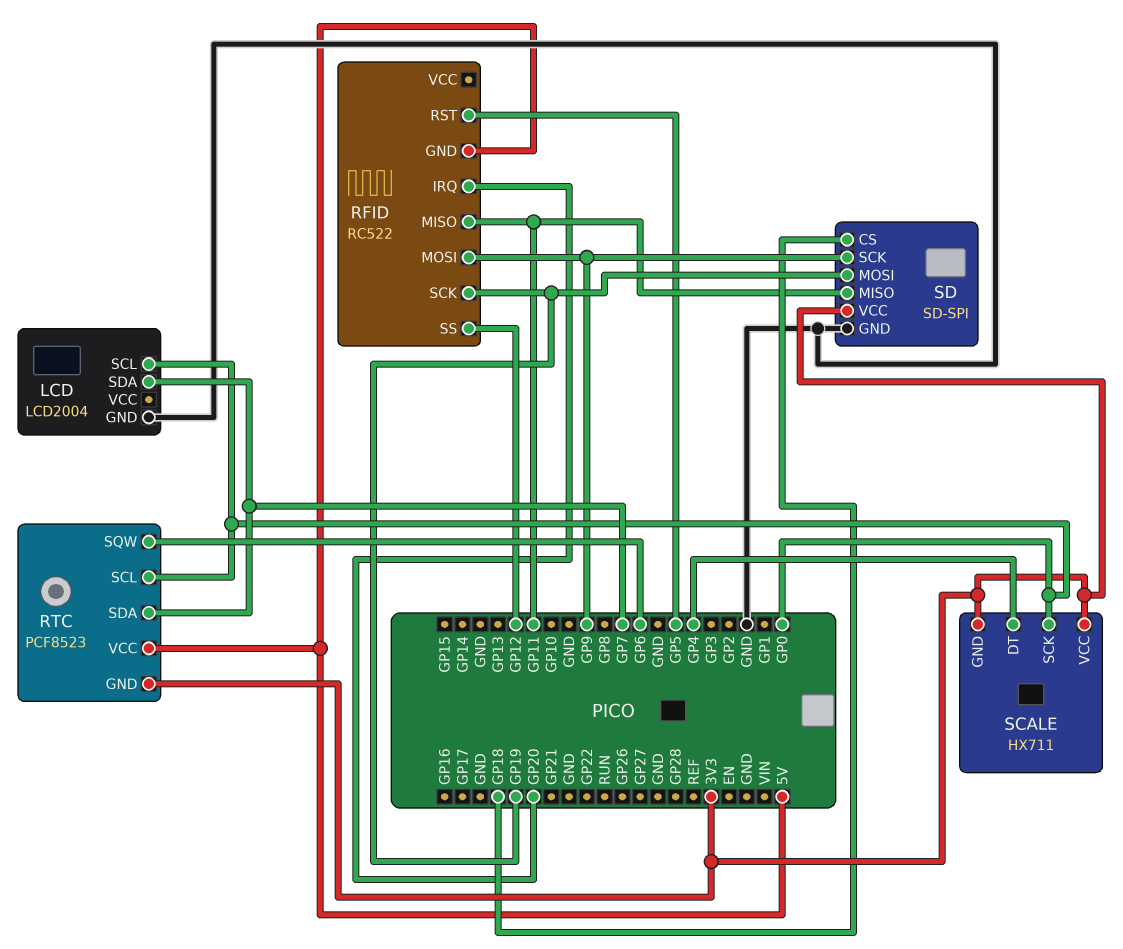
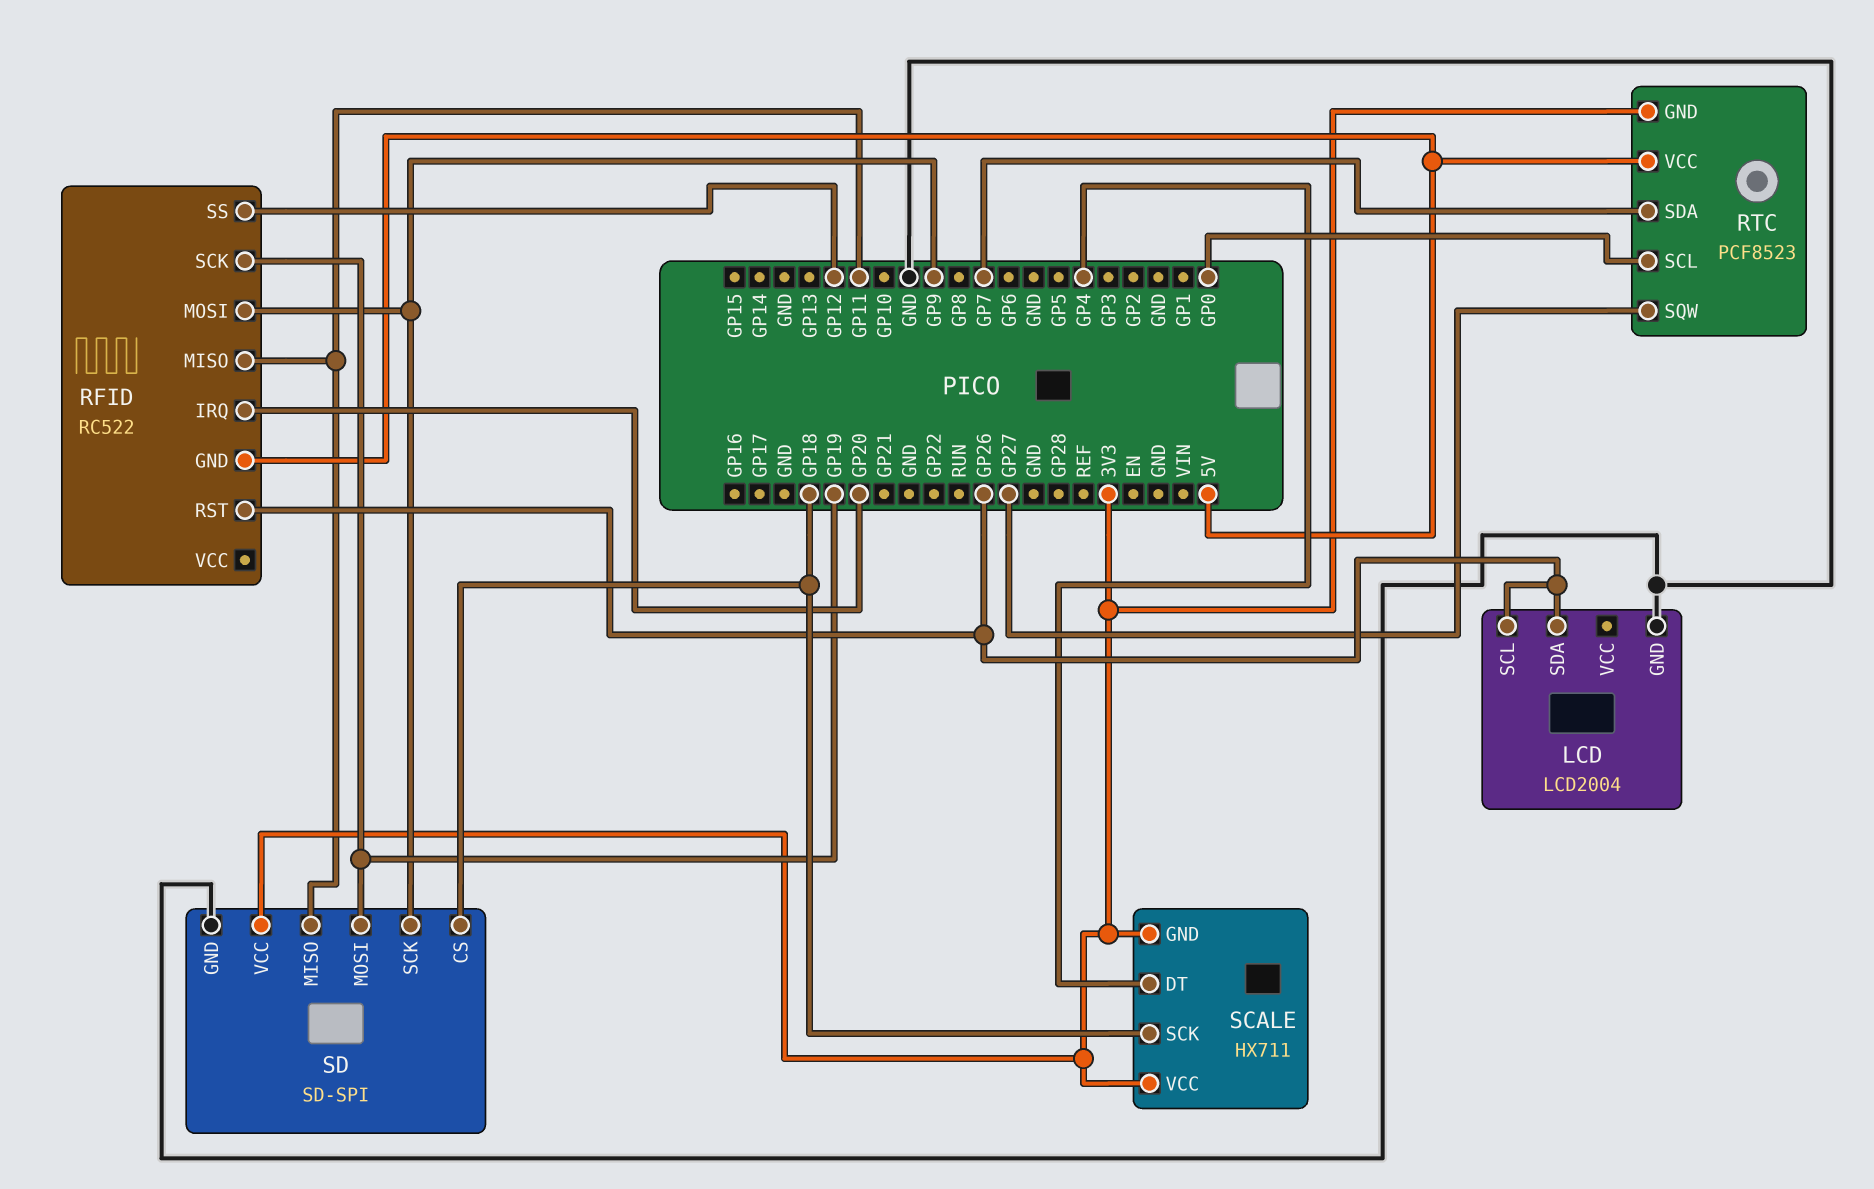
LCD pin SCL: GP0 -> GP26
LCD pin SDA: GP7 -> GP26
RFID pin RST: GP5 -> GP26
RTC pin SQW: GP6 -> GP27
SCALE pin SCK: GP0 -> GP18

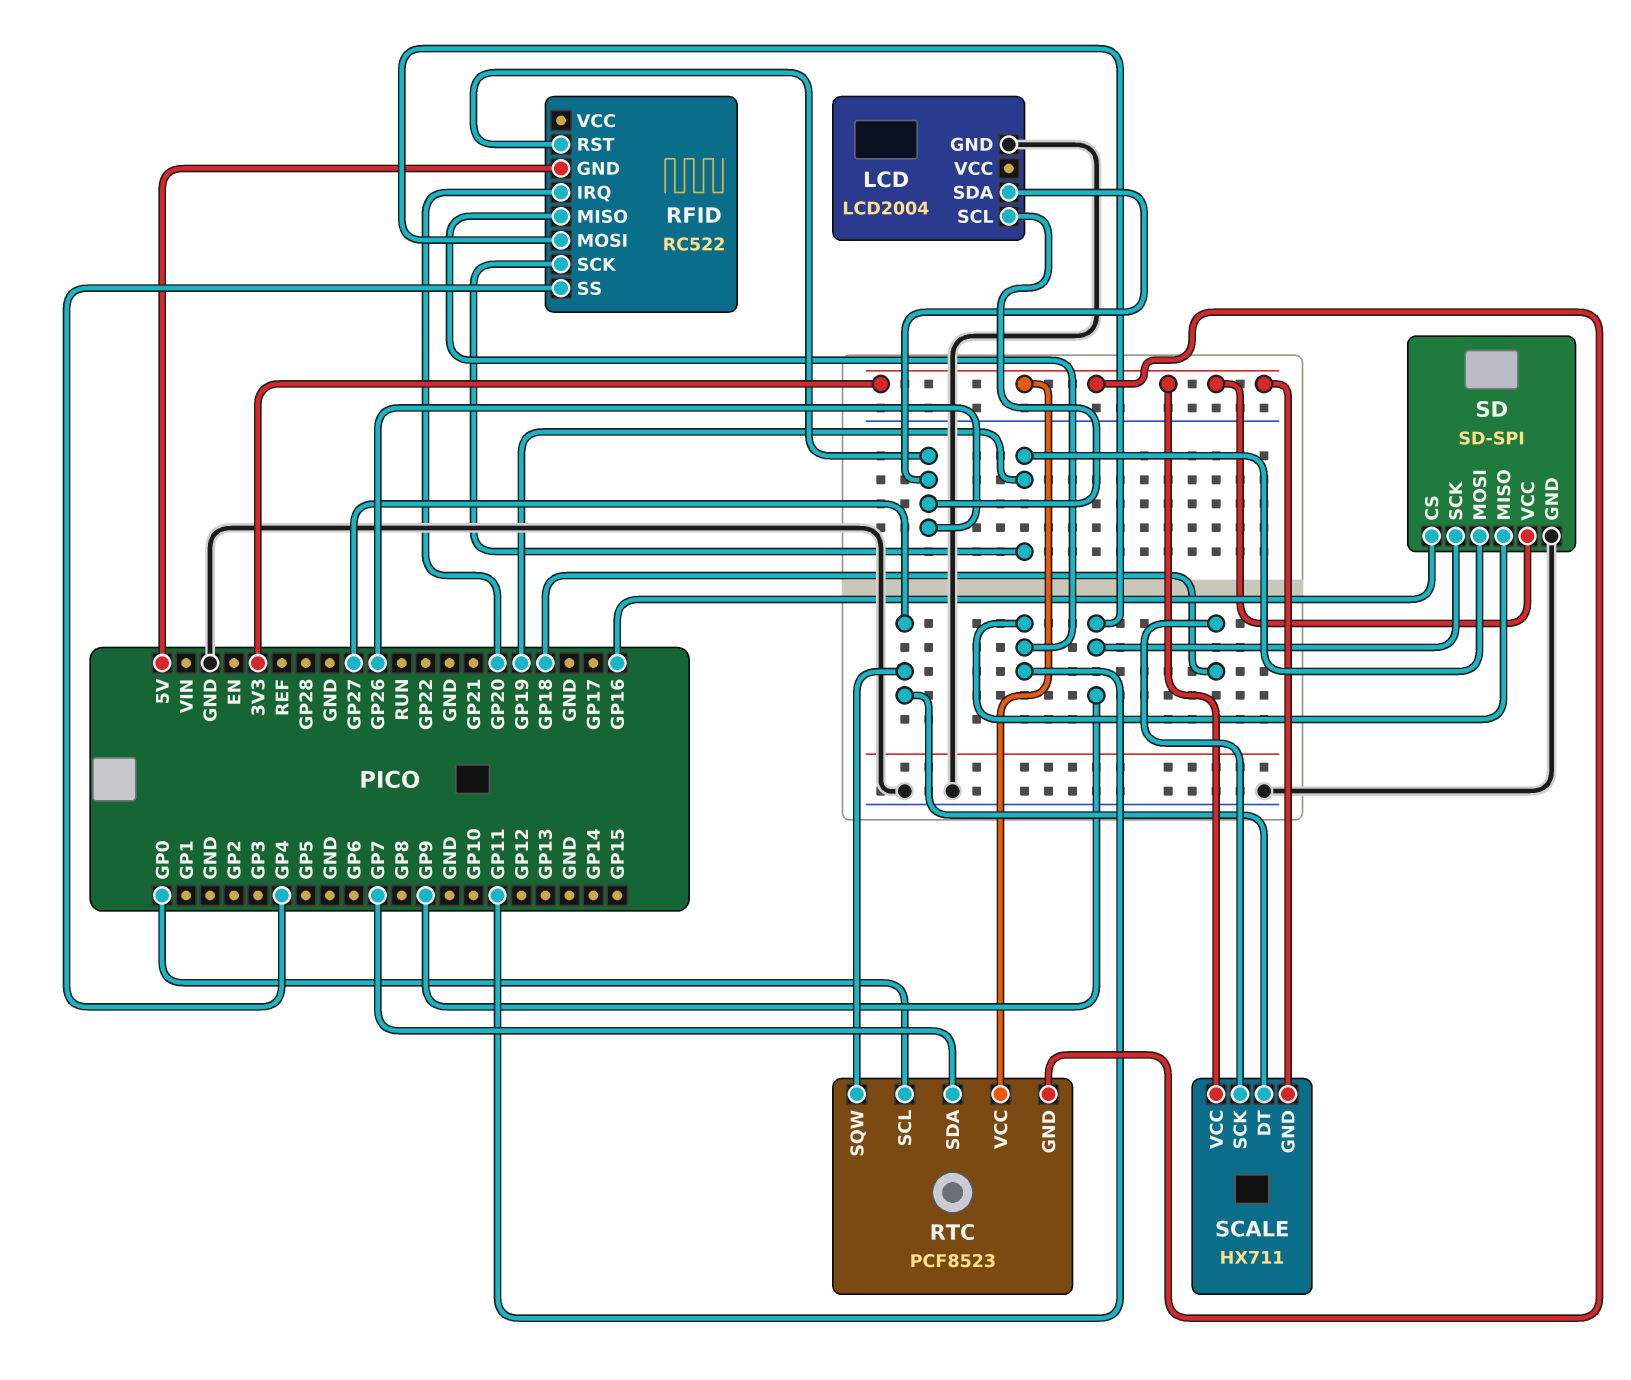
RFID pin SS: GP12 -> GP4
RTC pin VCC: 5V -> 3V3
SCALE pin DT: GP4 -> GP27
SD pin CS: GP18 -> GP16

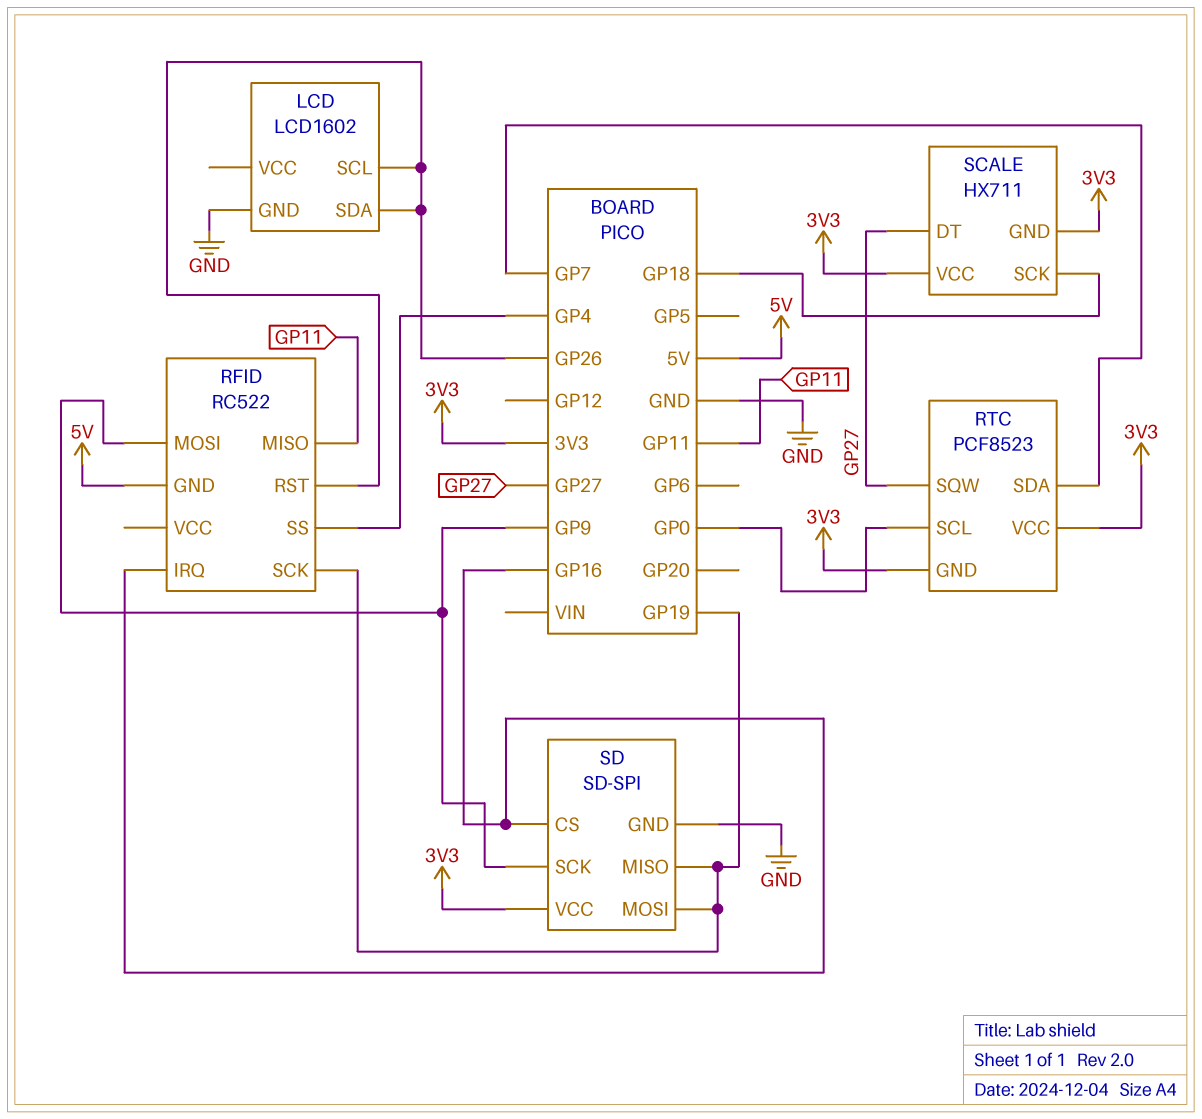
LCD: LCD2004 -> LCD1602
RFID pin IRQ: GP20 -> GP16
SD pin MISO: GP11 -> GP19

